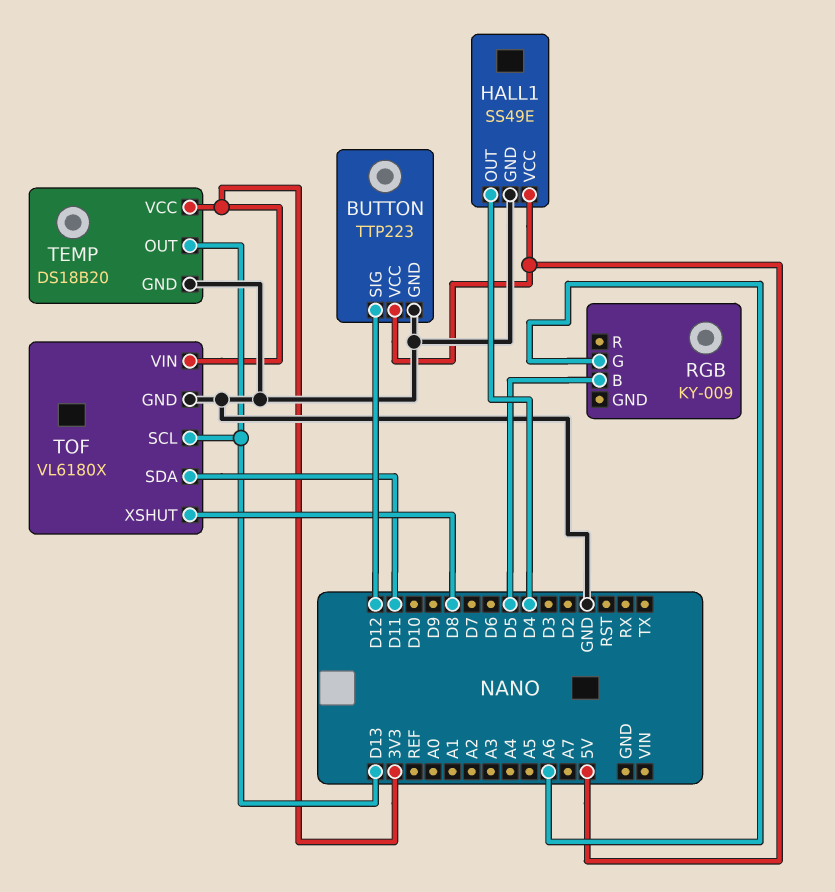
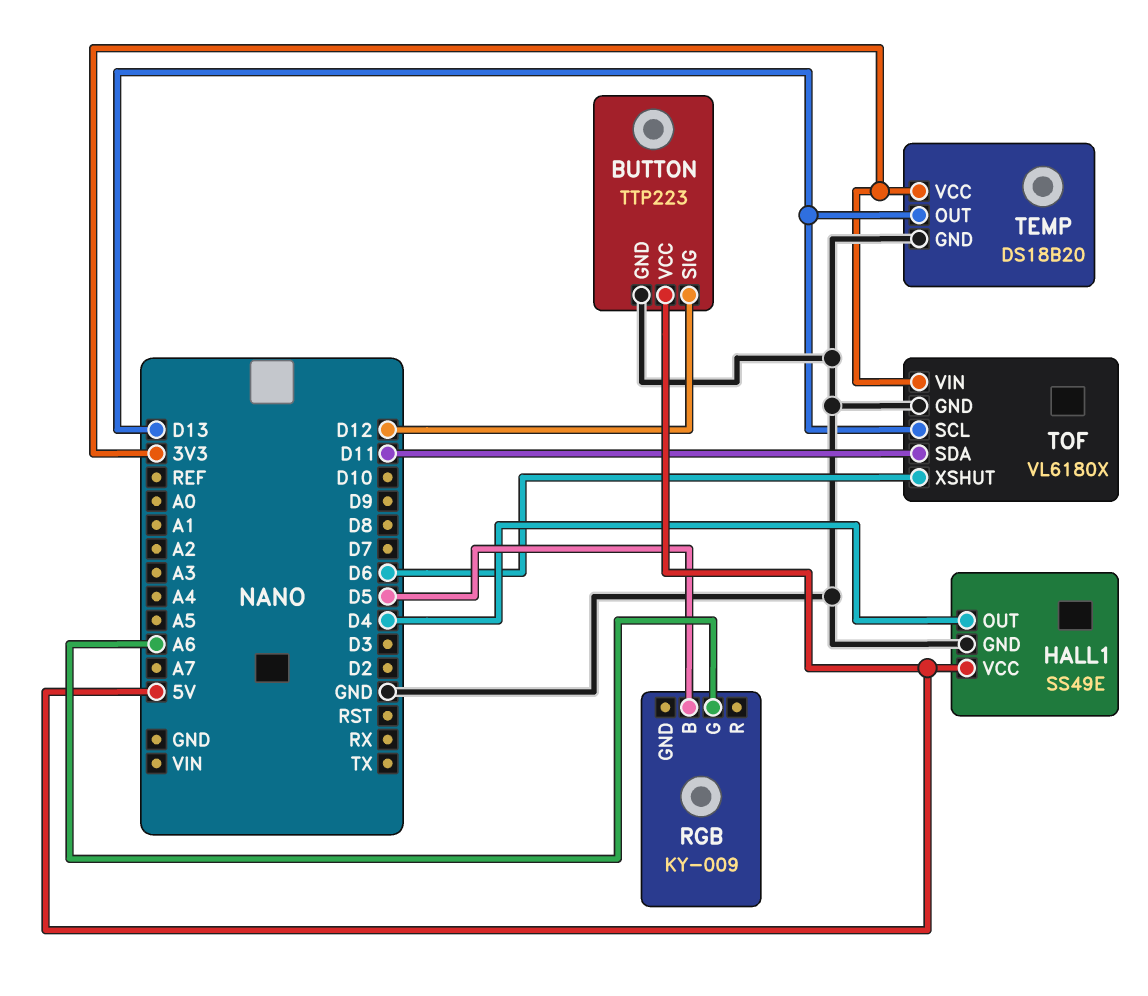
TOF pin XSHUT: D8 -> D6

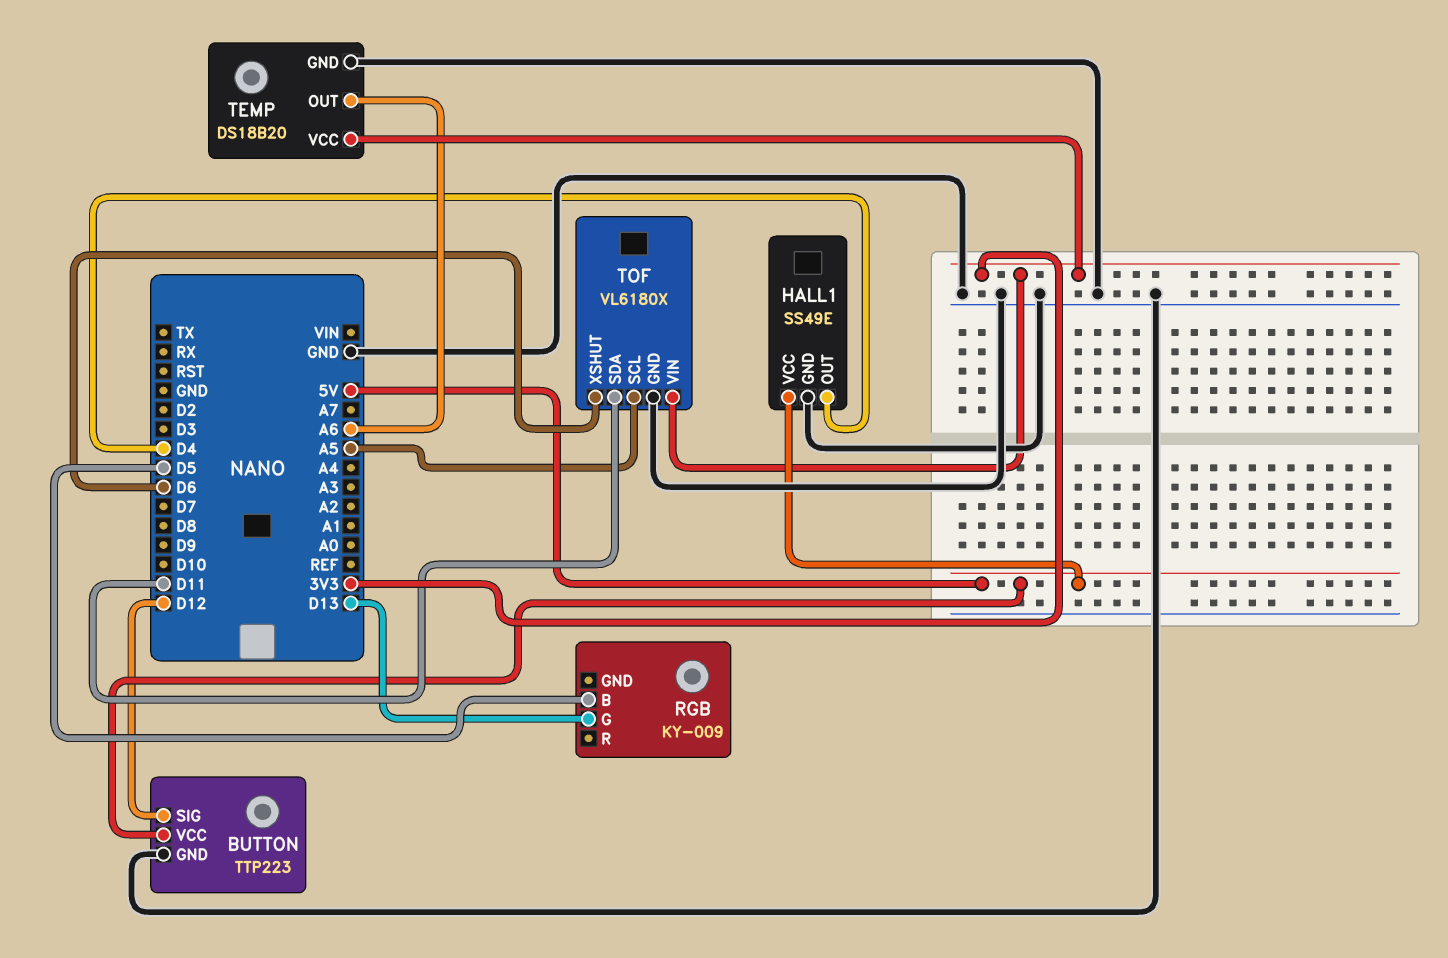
RGB pin G: A6 -> D13
TEMP pin OUT: D13 -> A6
TOF pin SCL: D13 -> A5

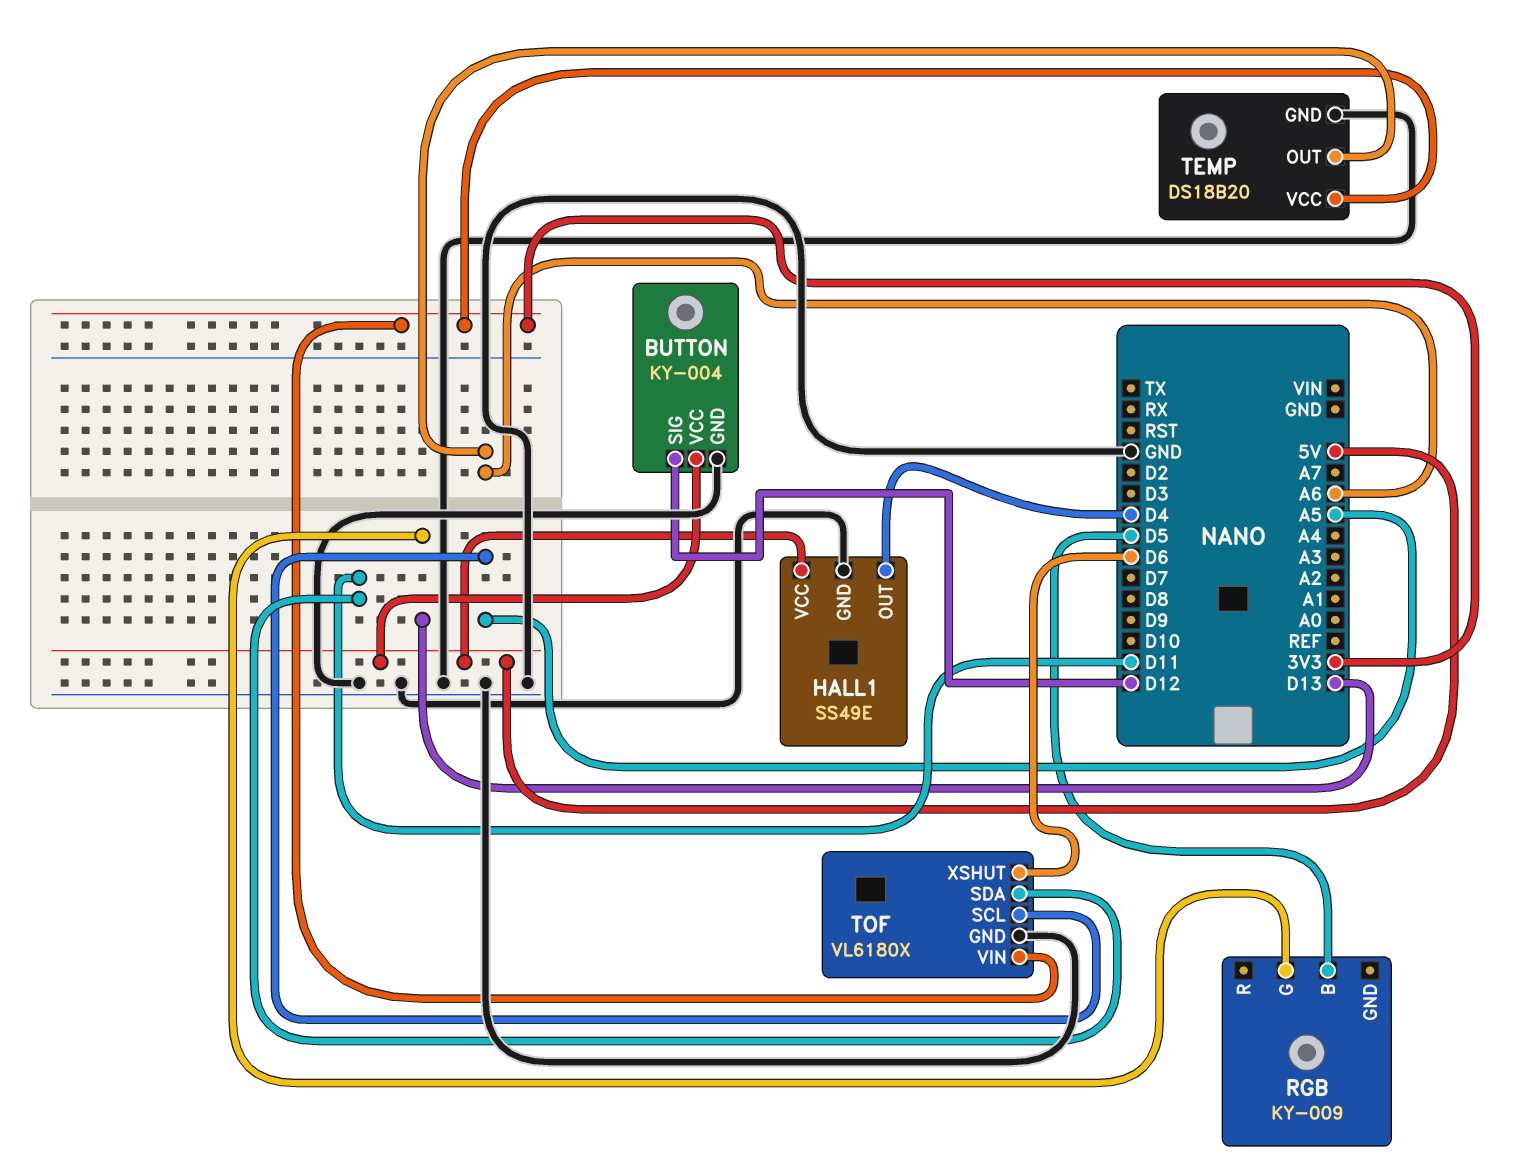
BUTTON: TTP223 -> KY-004

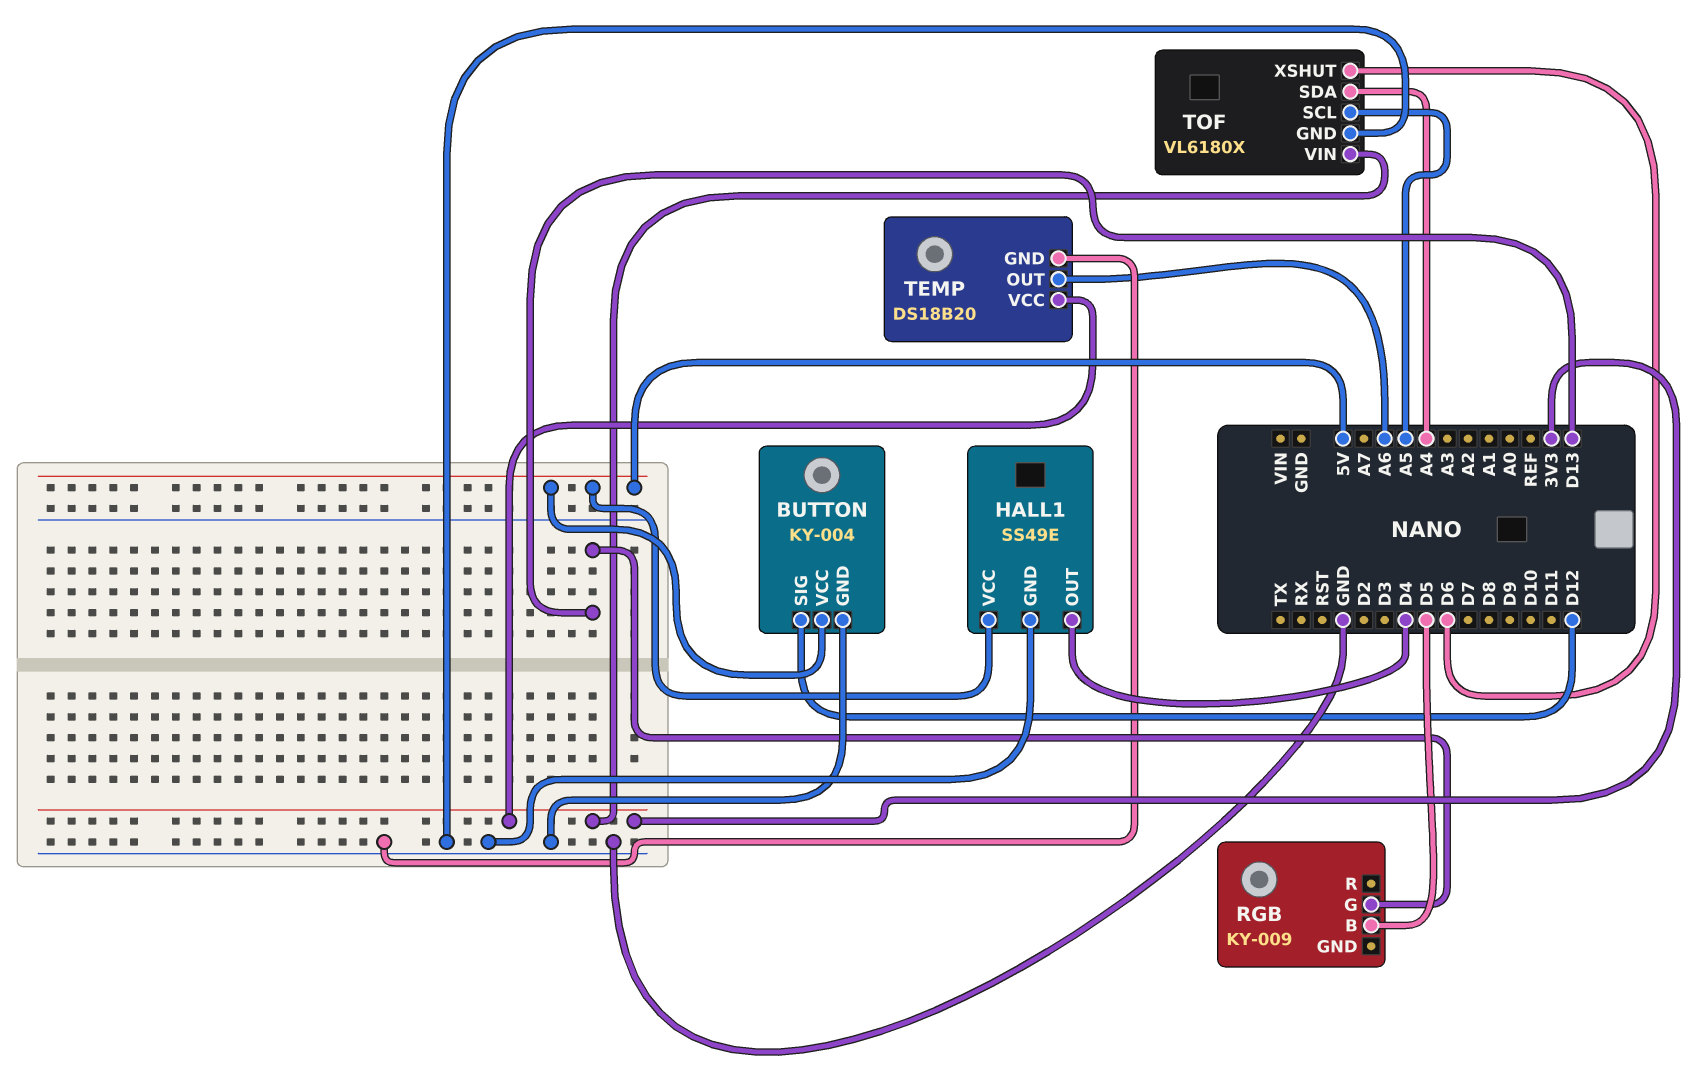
TOF pin SDA: D11 -> A4

